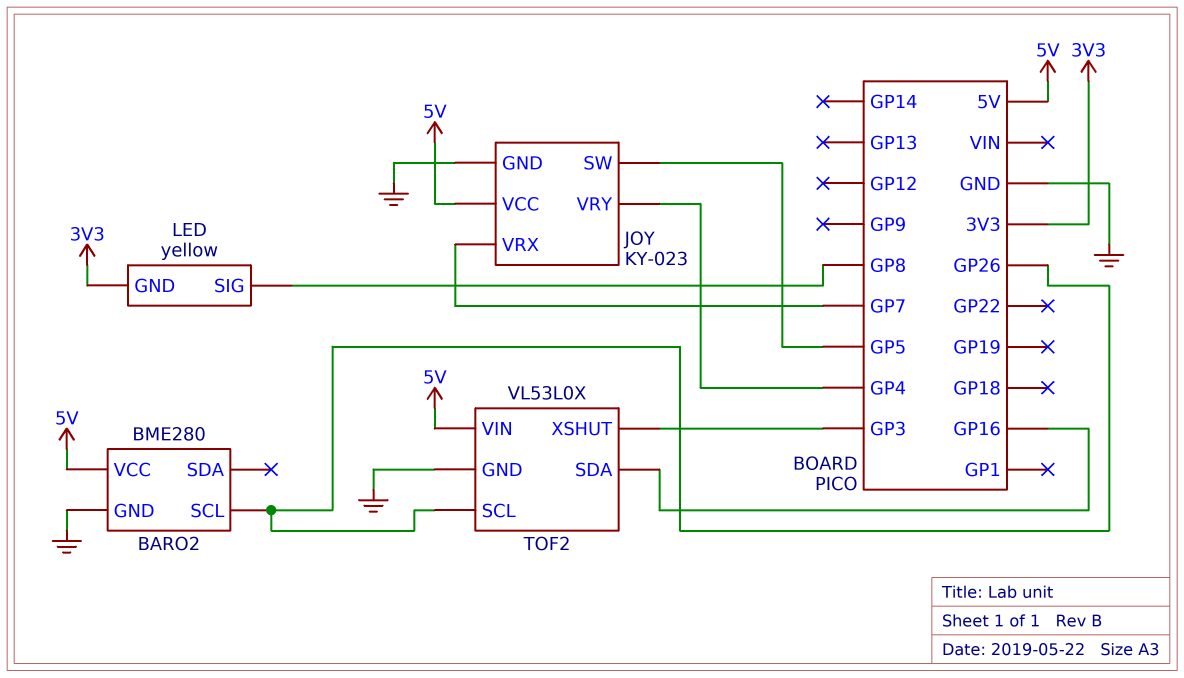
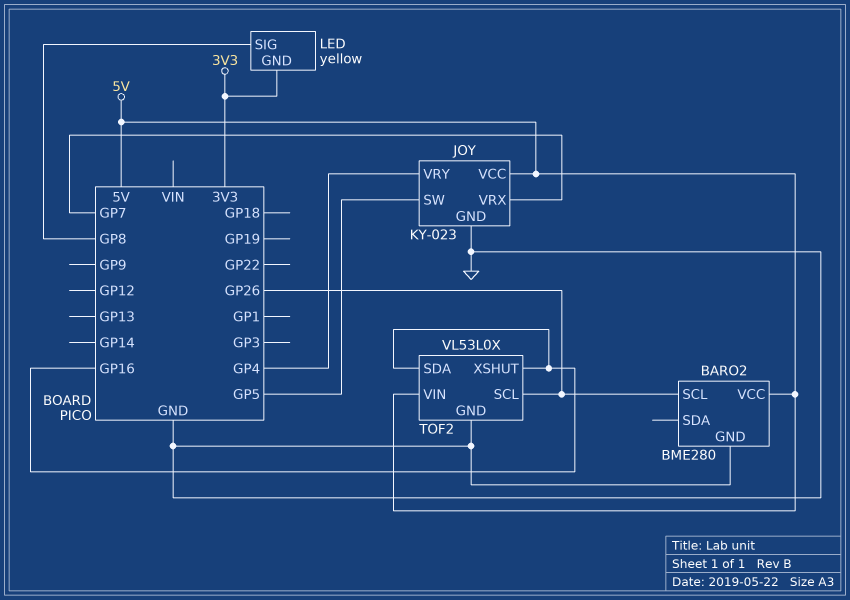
TOF2 pin XSHUT: GP3 -> GP16

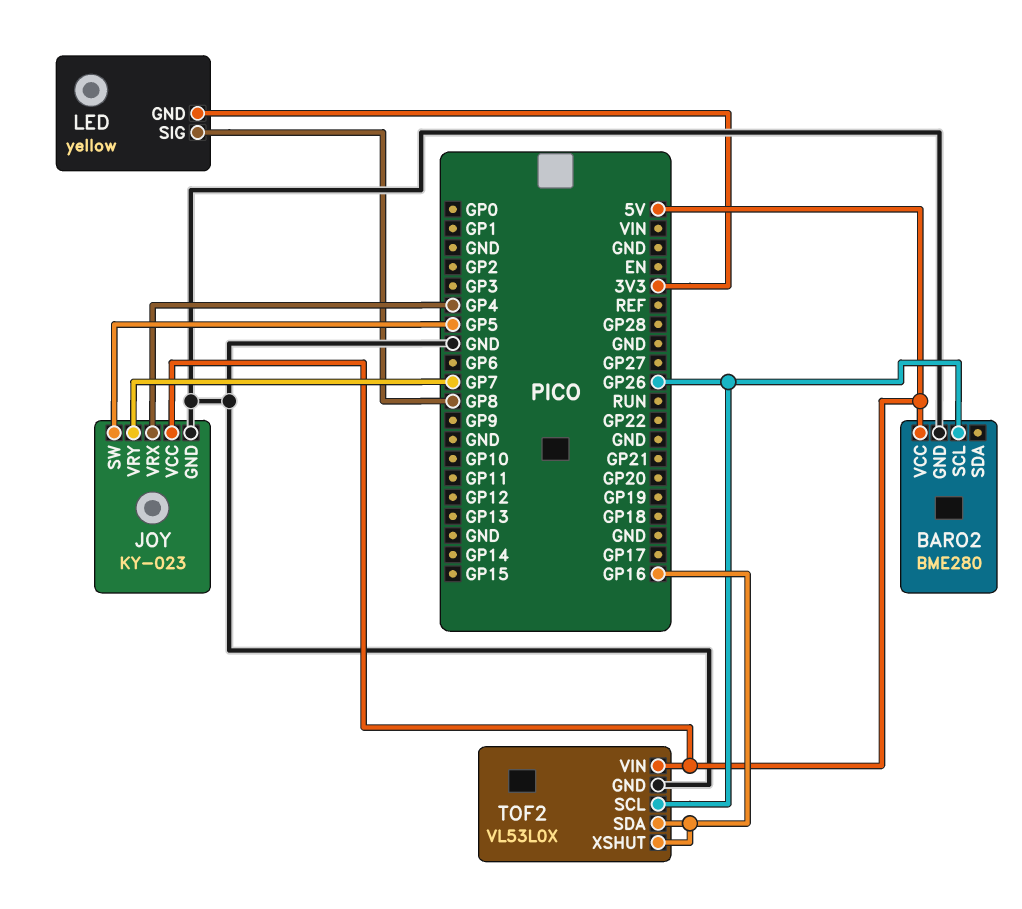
JOY pin VRX: GP7 -> GP4
JOY pin VRY: GP4 -> GP7

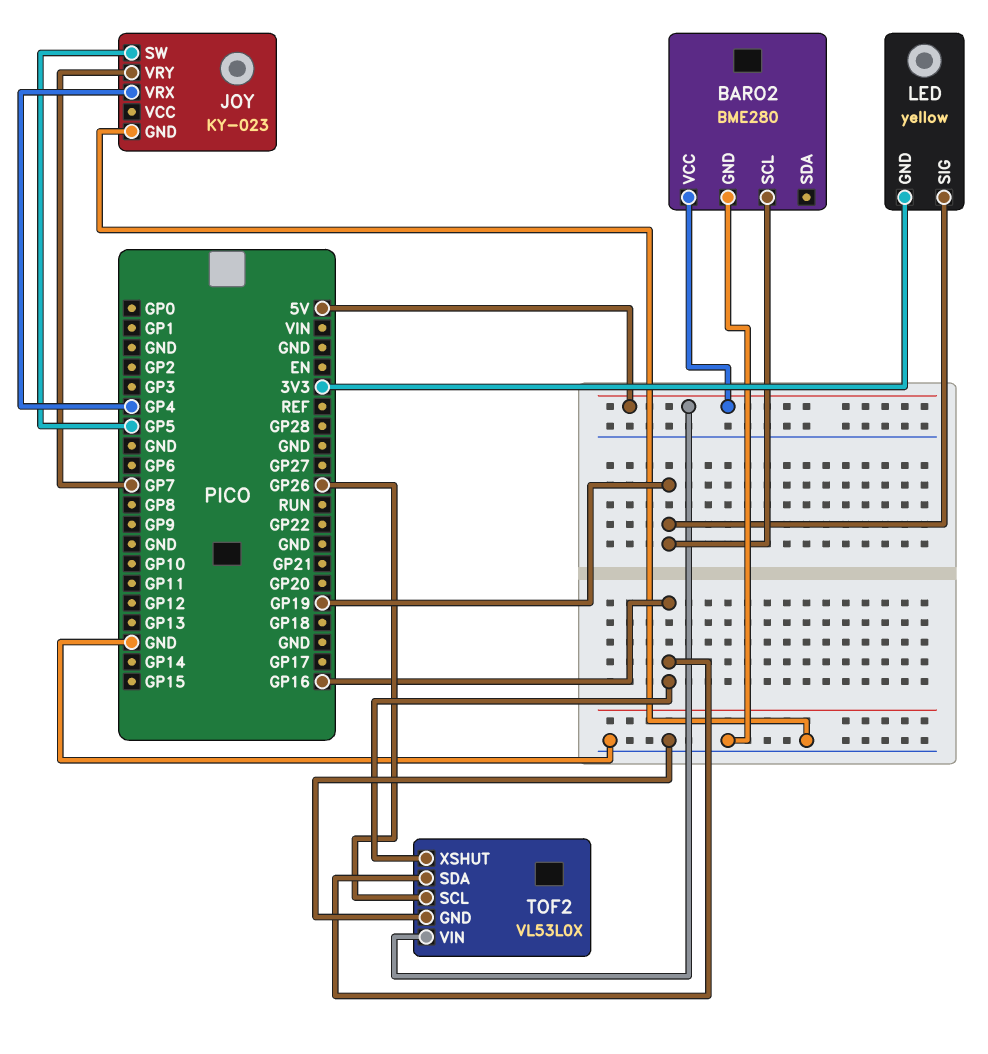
BARO2 pin SCL: GP26 -> GP19
JOY pin VCC: 5V -> none
LED pin SIG: GP8 -> GP19

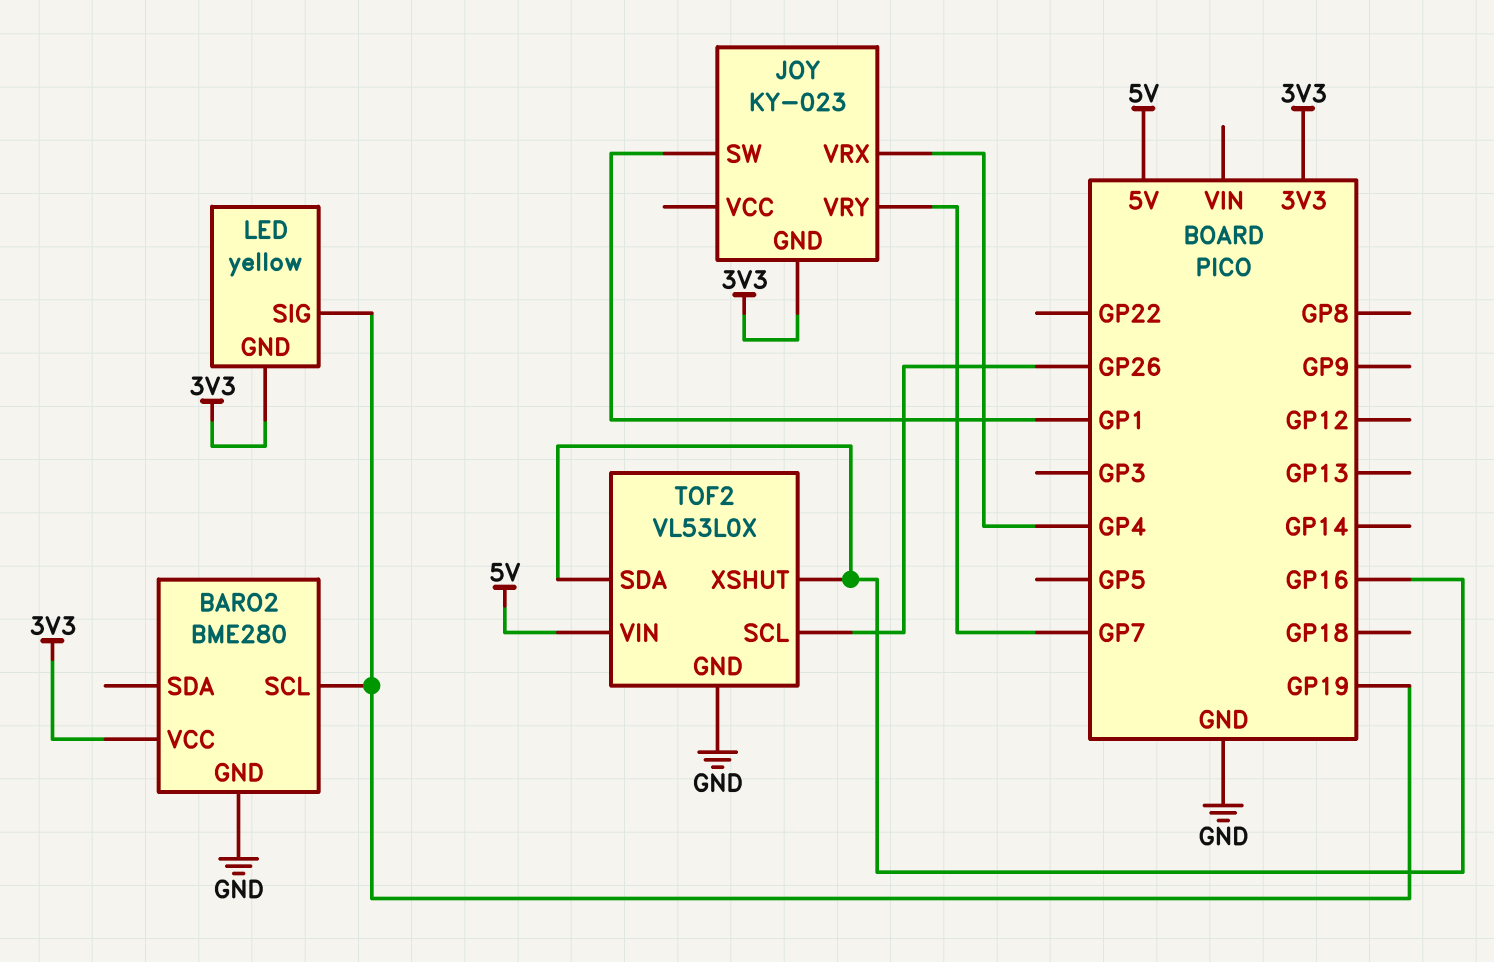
BARO2 pin VCC: 5V -> 3V3
JOY pin GND: GND -> 3V3
JOY pin SW: GP5 -> GP1

